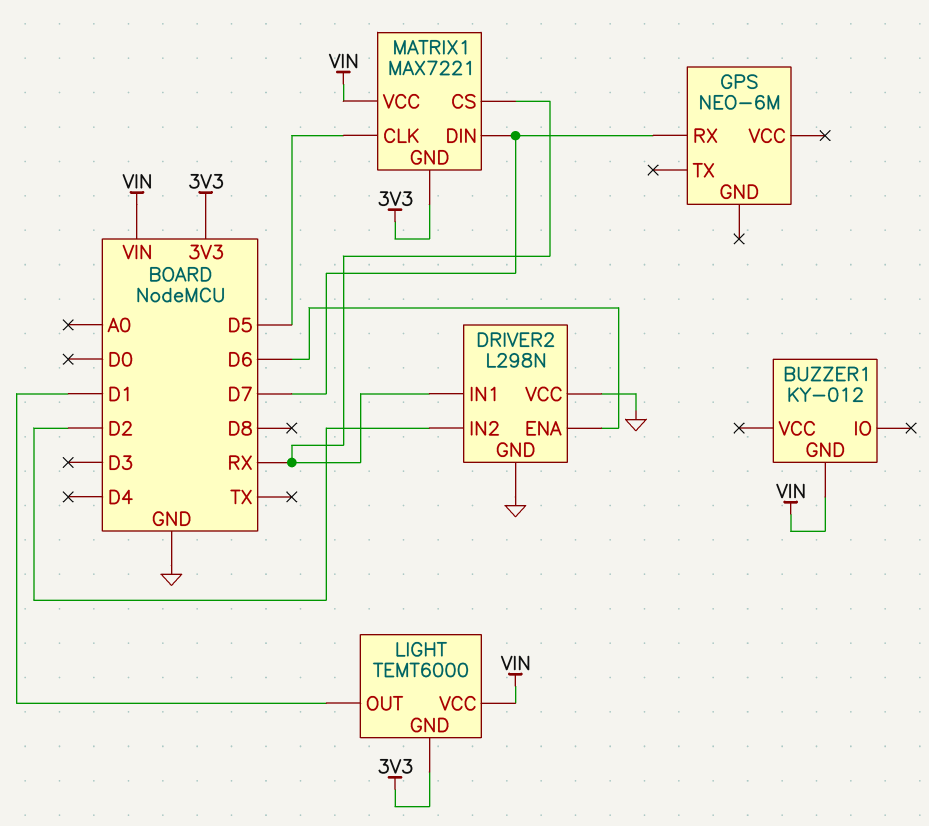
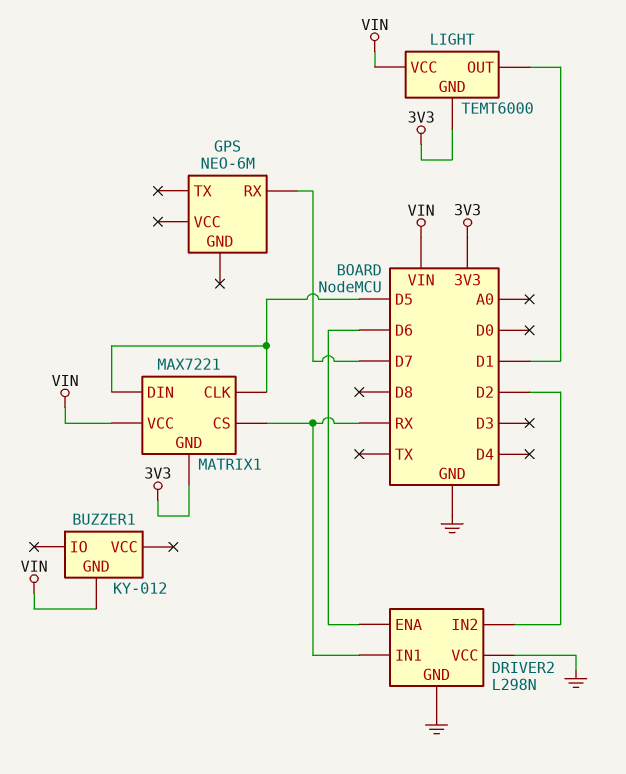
MATRIX1 pin DIN: D7 -> D5

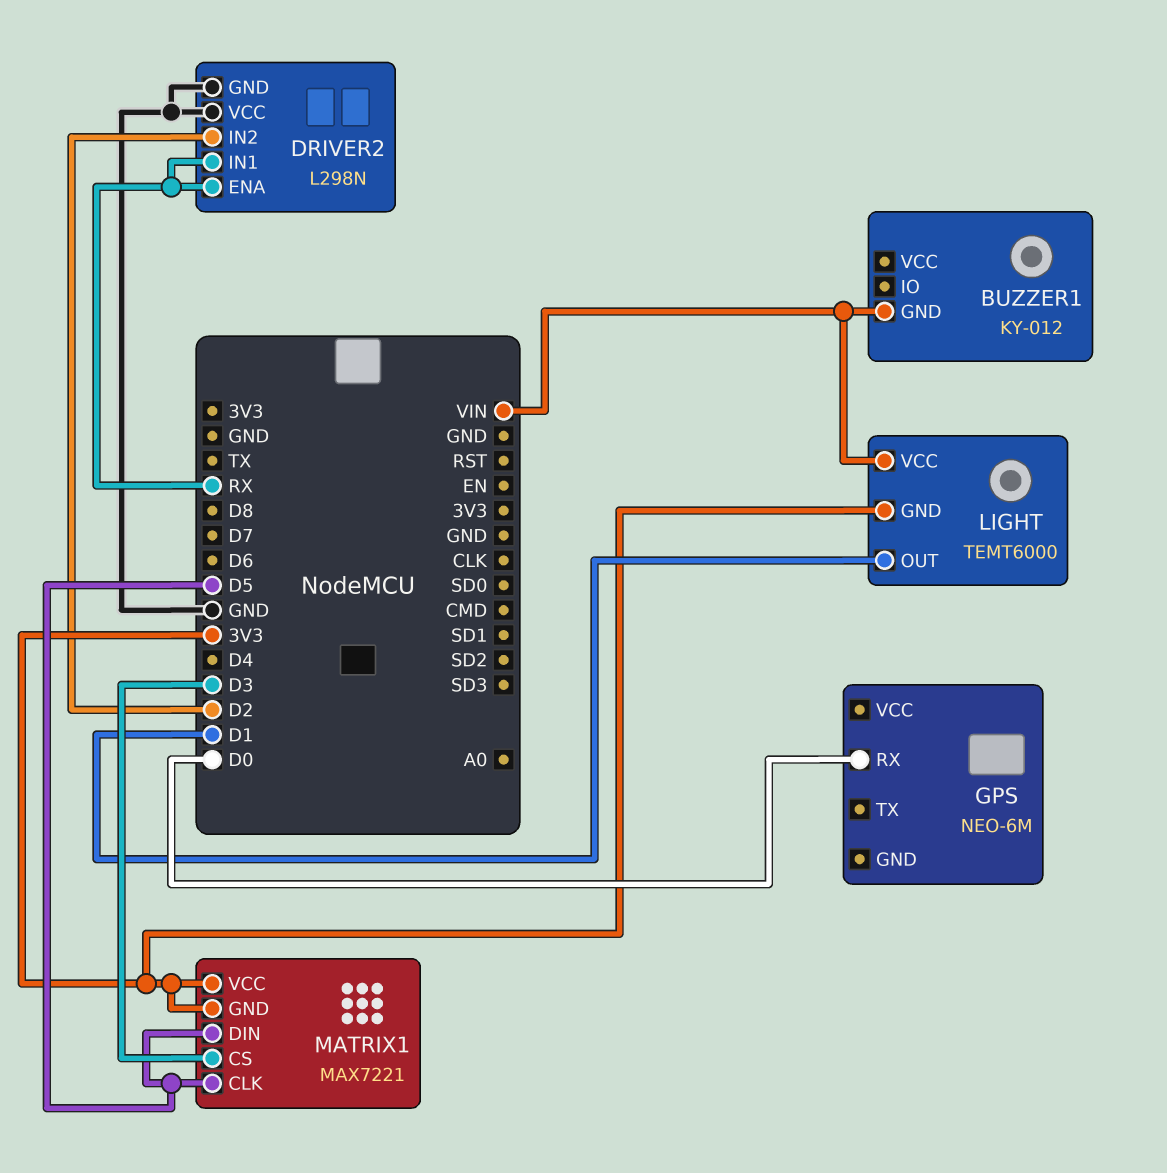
DRIVER2 pin ENA: D6 -> RX
GPS pin RX: D7 -> D0
MATRIX1 pin CS: RX -> D3
MATRIX1 pin VCC: VIN -> 3V3

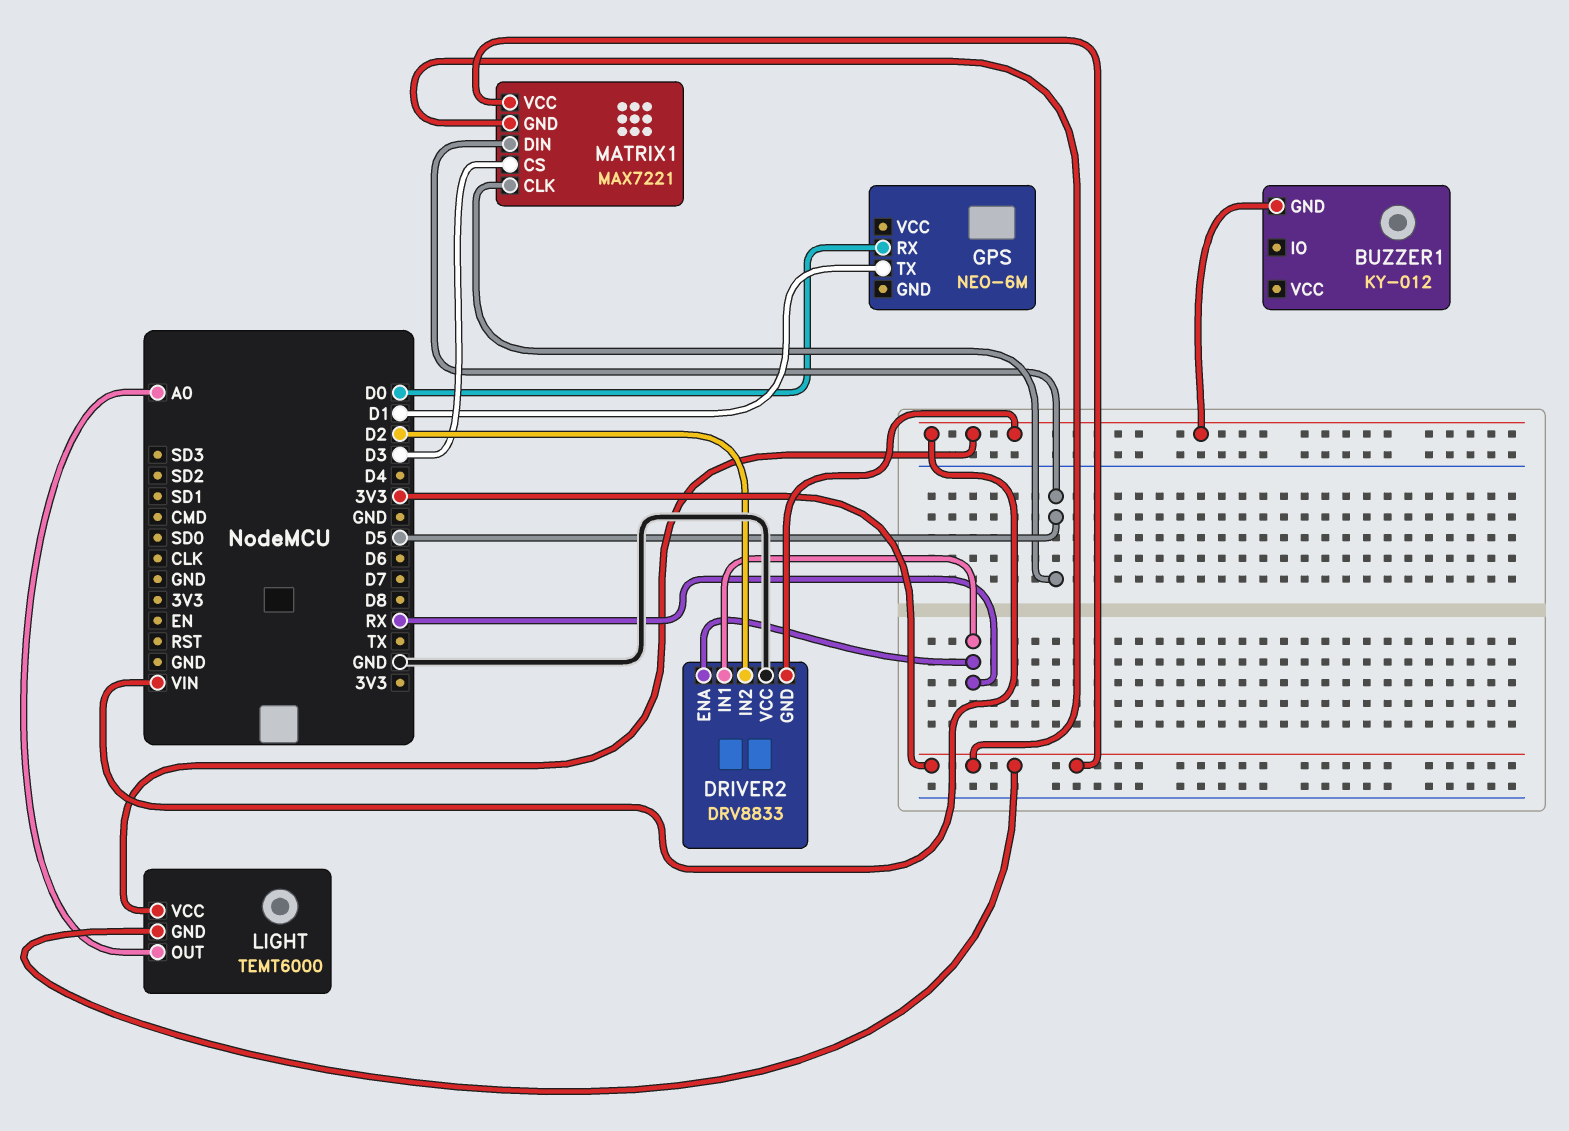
DRIVER2: L298N -> DRV8833
DRIVER2 pin GND: GND -> VIN
GPS pin TX: none -> D1
LIGHT pin OUT: D1 -> A0

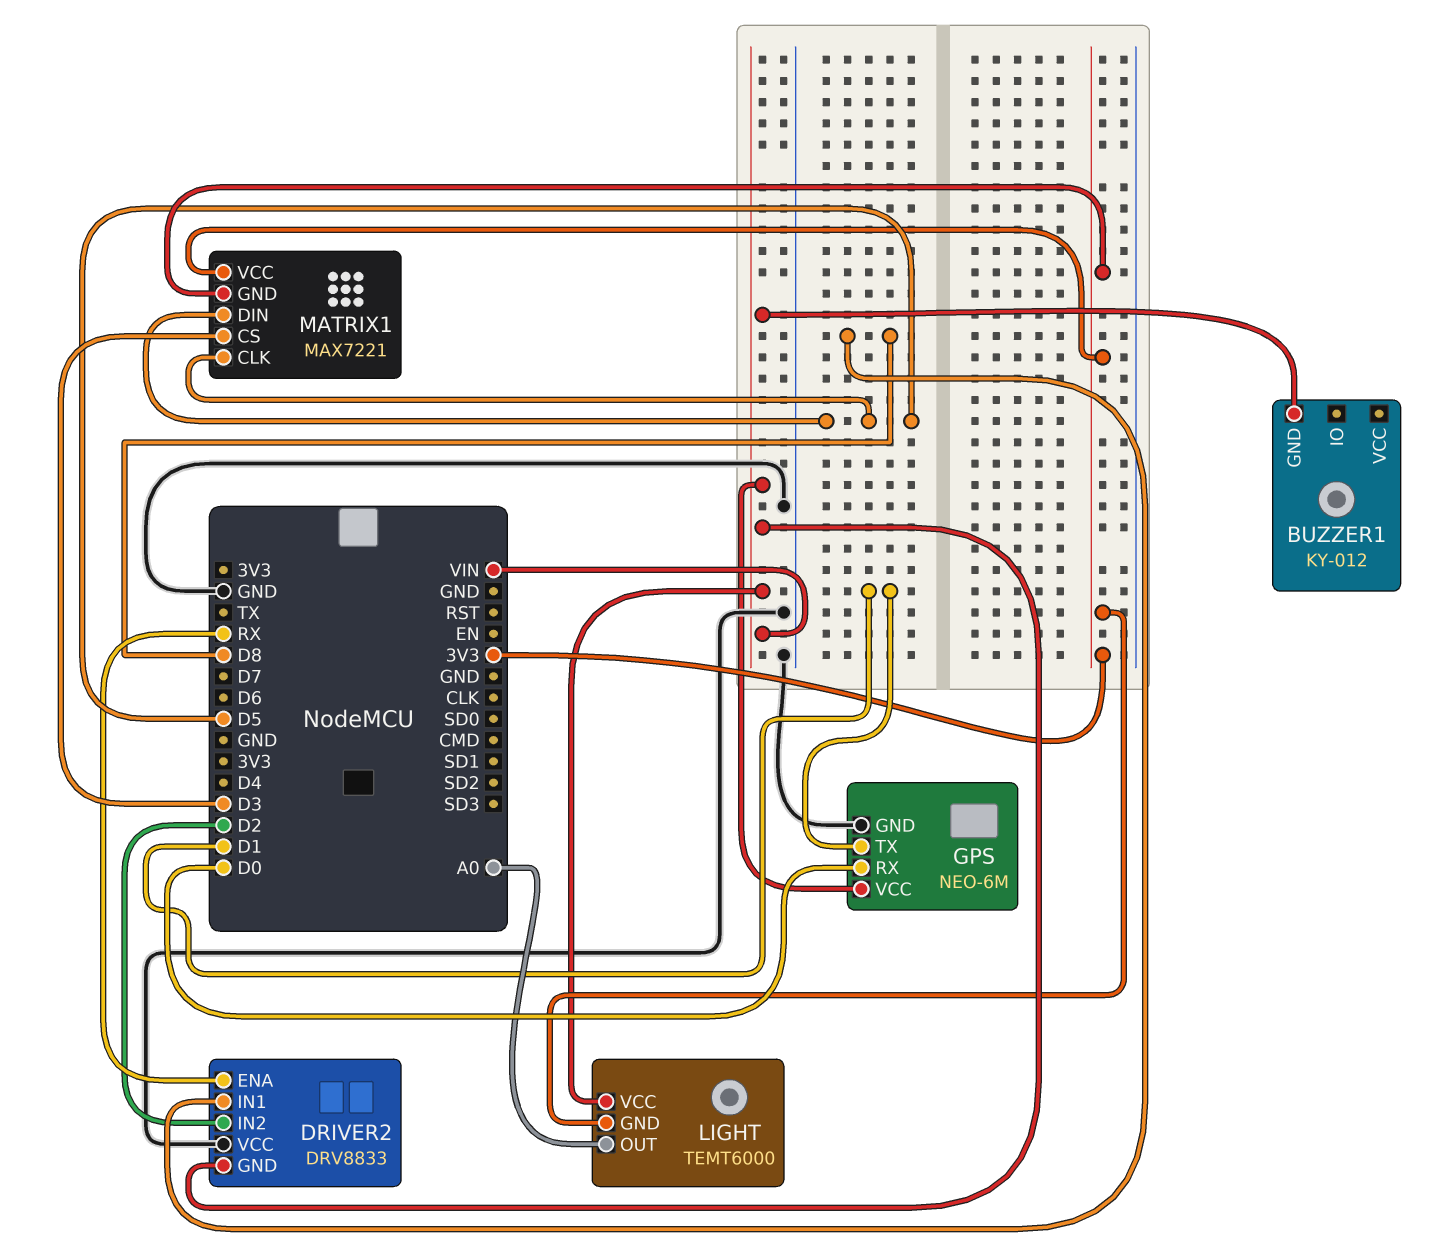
DRIVER2 pin IN1: RX -> D8
GPS pin GND: none -> GND
GPS pin VCC: none -> VIN

